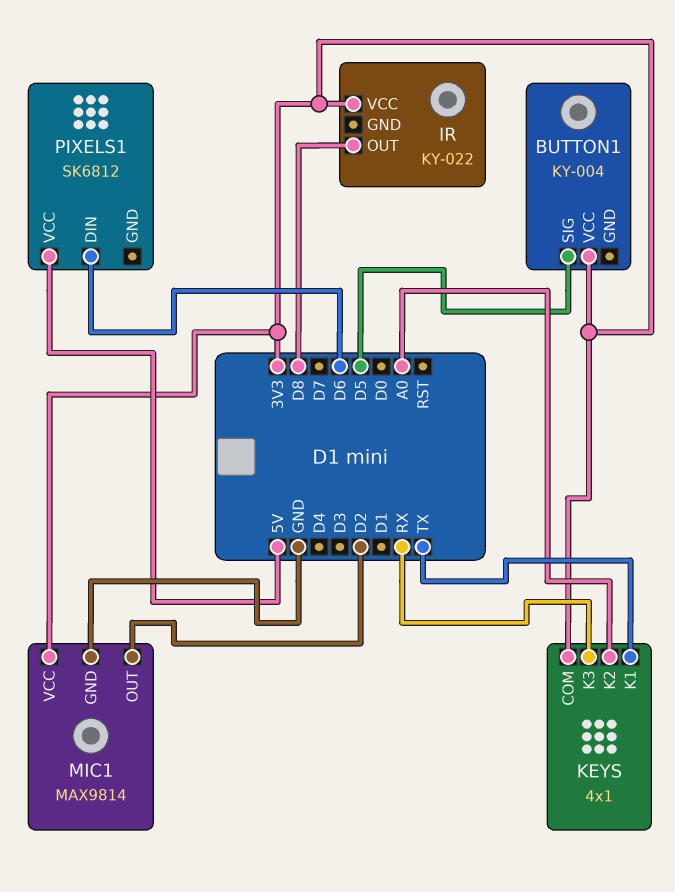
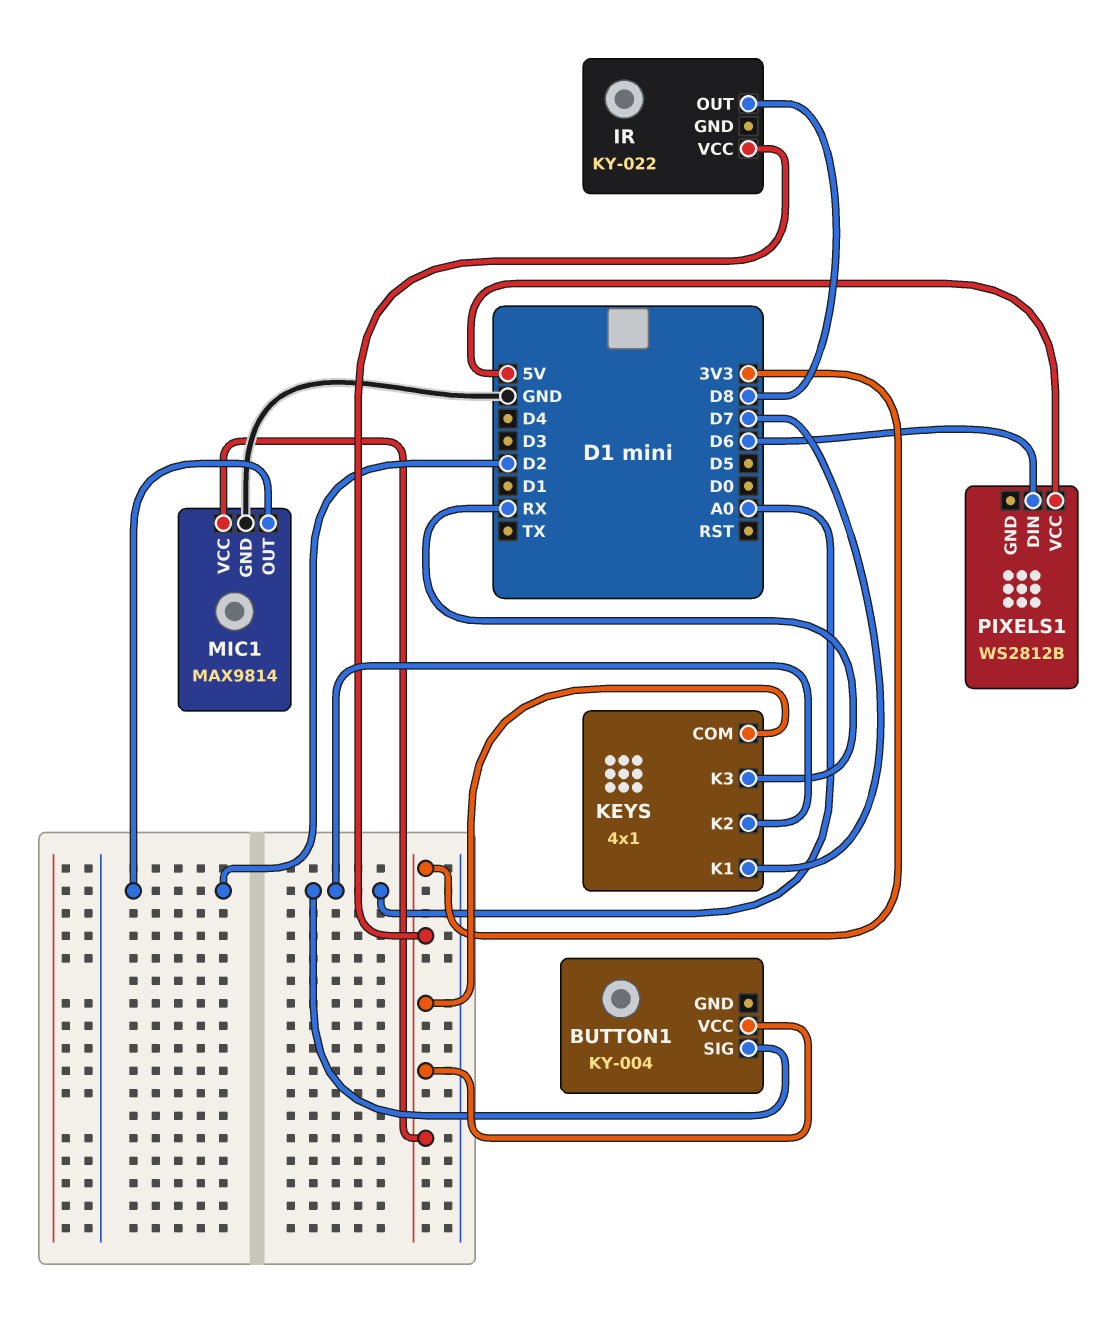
BUTTON1 pin SIG: D5 -> A0
KEYS pin K1: TX -> D7
PIXELS1: SK6812 -> WS2812B

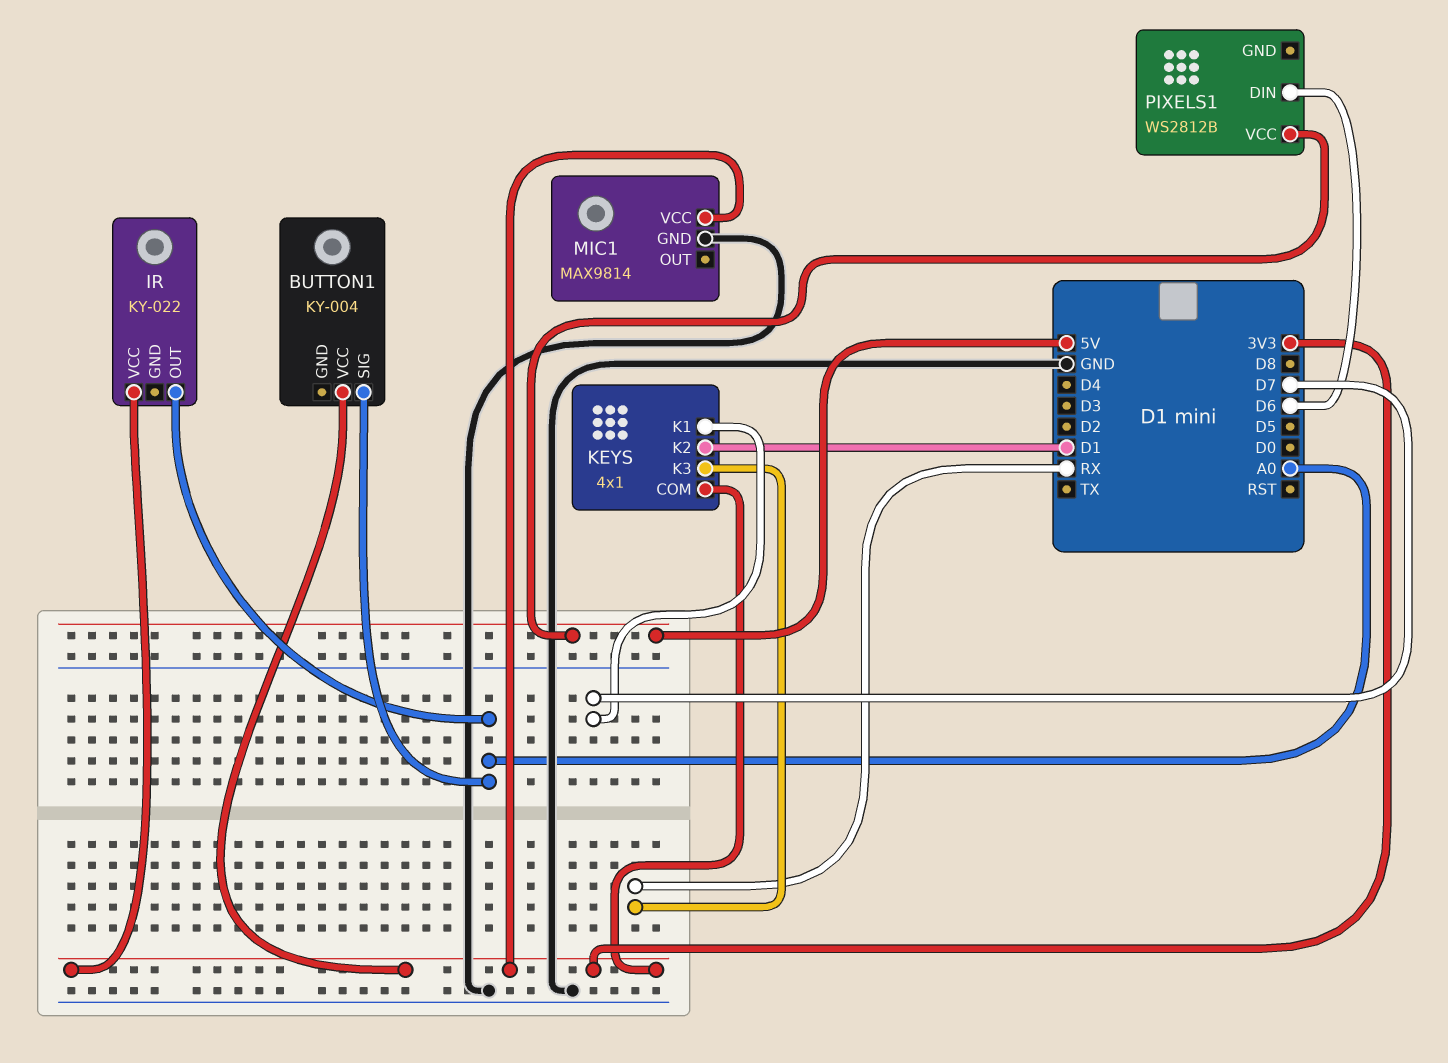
IR pin OUT: D8 -> A0
KEYS pin K2: A0 -> D1
MIC1 pin OUT: D2 -> none

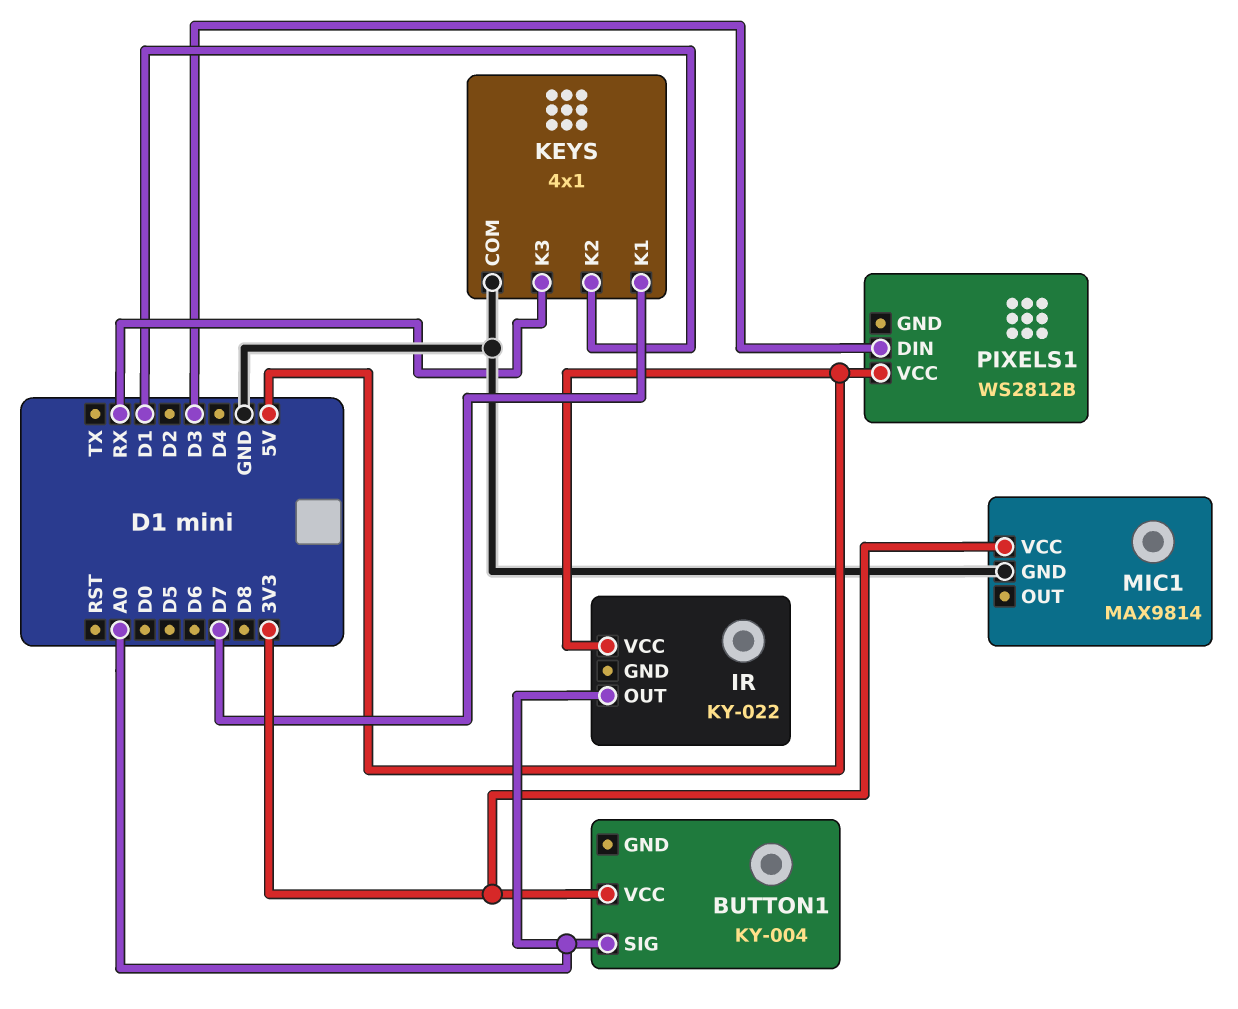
IR pin VCC: 3V3 -> 5V
KEYS pin COM: 3V3 -> GND
PIXELS1 pin DIN: D6 -> D3

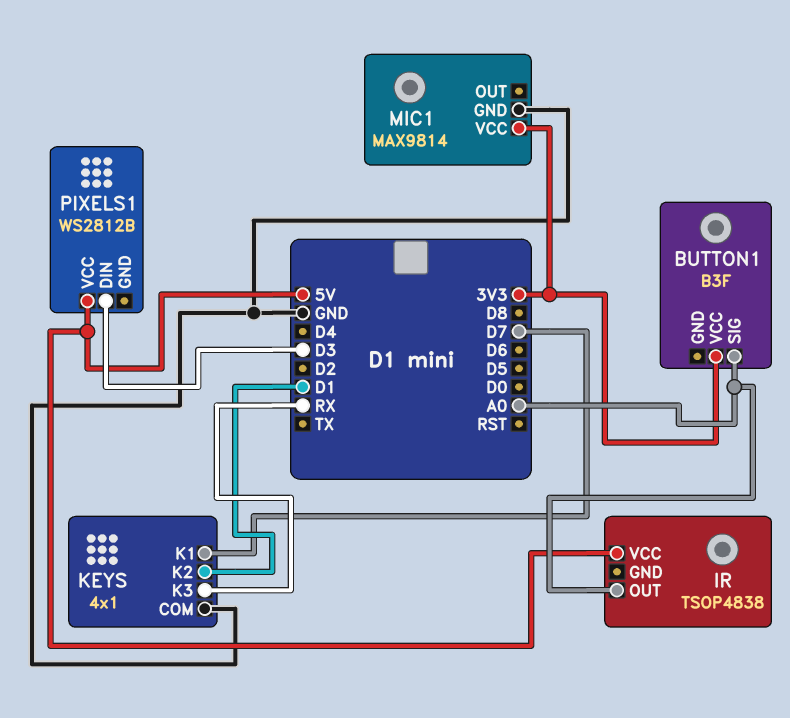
BUTTON1: KY-004 -> B3F
IR: KY-022 -> TSOP4838

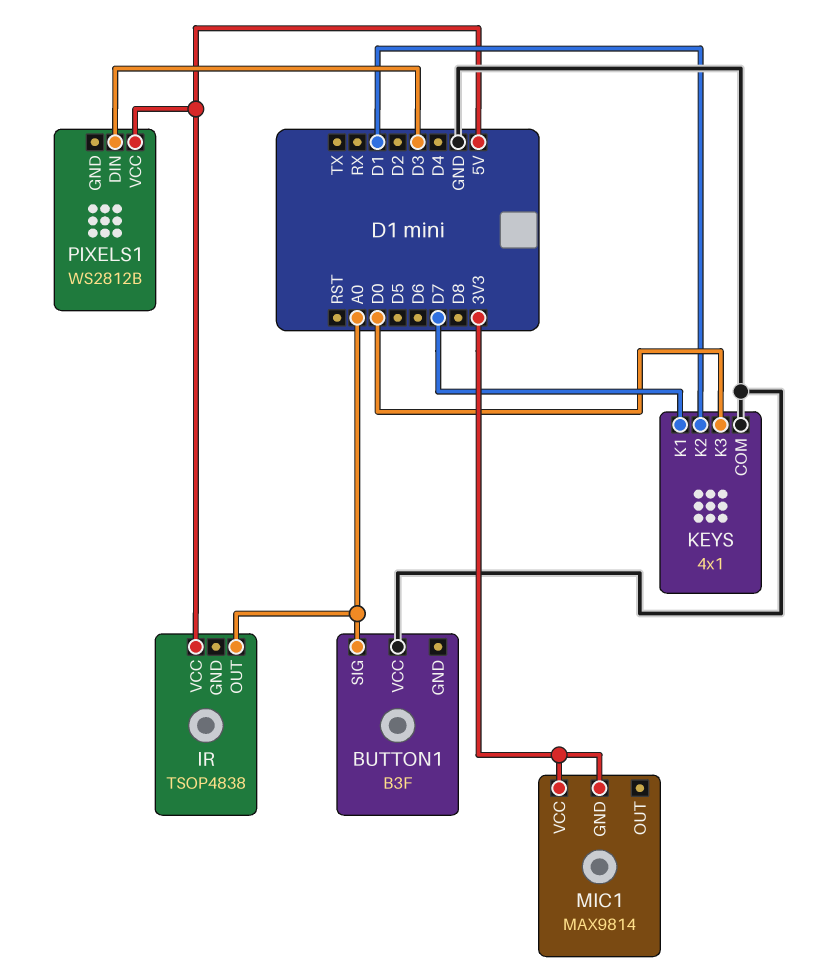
BUTTON1 pin VCC: 3V3 -> GND
KEYS pin K3: RX -> D0
MIC1 pin GND: GND -> 3V3

